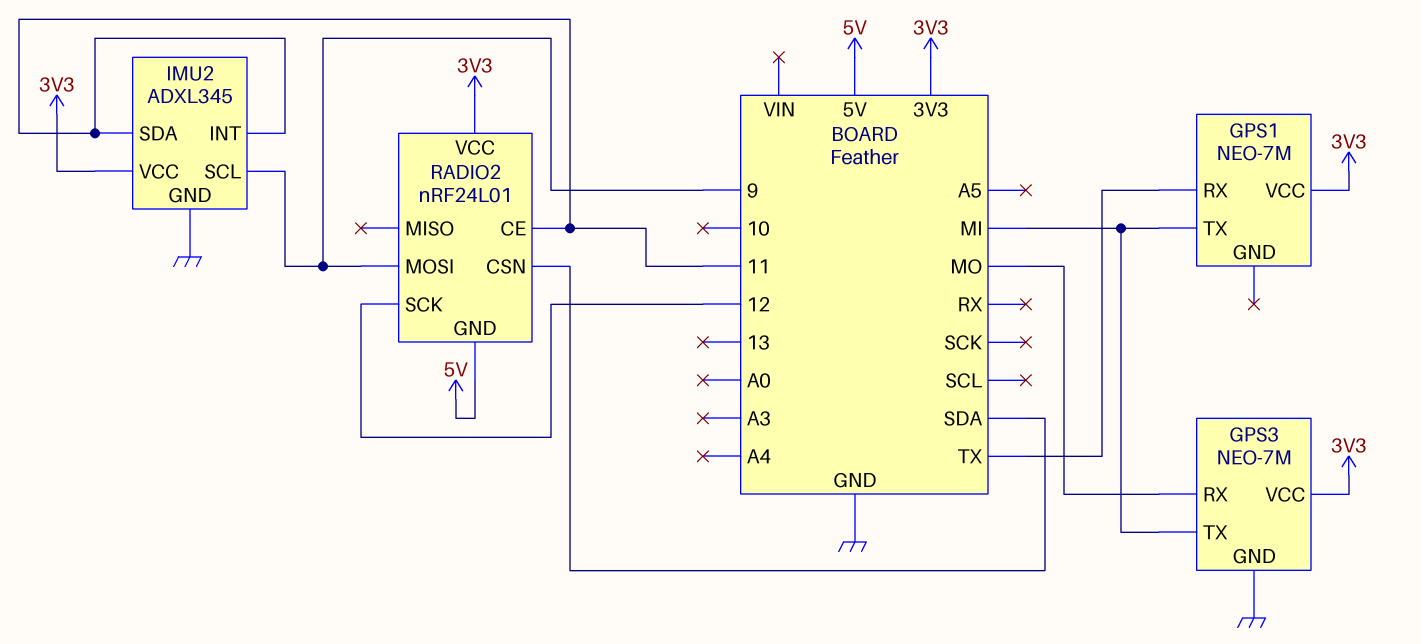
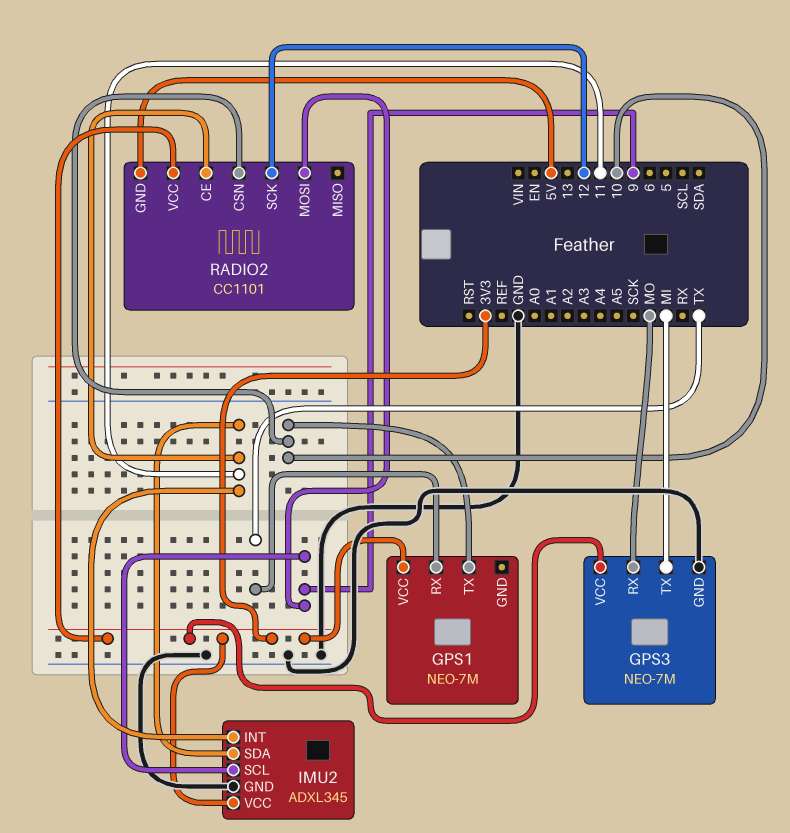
GPS1 pin TX: MI -> 10
RADIO2: nRF24L01 -> CC1101
RADIO2 pin CSN: SDA -> 10

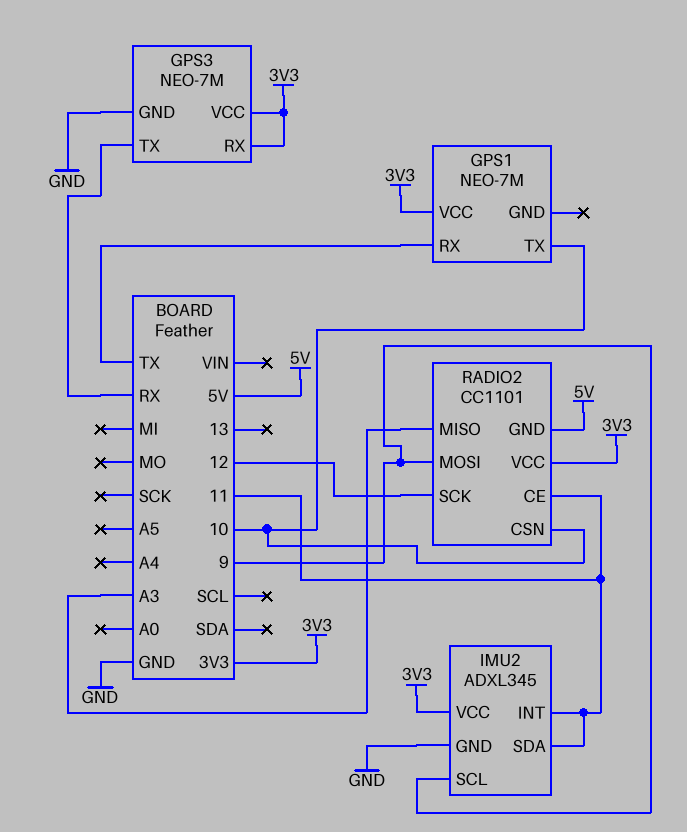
GPS3 pin RX: MO -> 3V3
GPS3 pin TX: MI -> RX
RADIO2 pin MISO: none -> A3

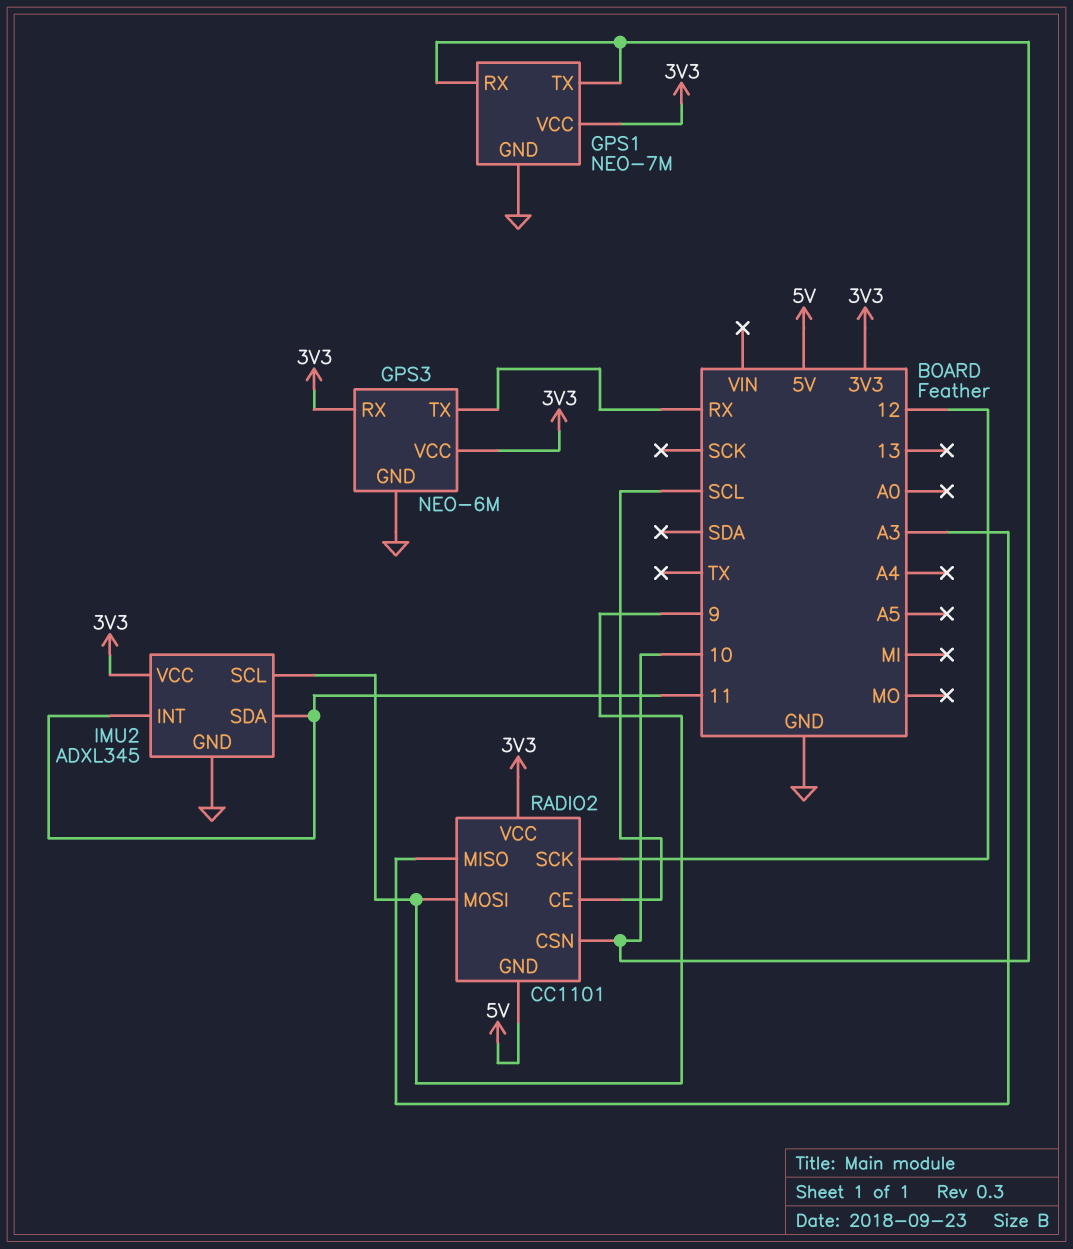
GPS1 pin GND: none -> GND
GPS1 pin RX: TX -> 10
GPS3: NEO-7M -> NEO-6M
RADIO2 pin CE: 11 -> SCL

